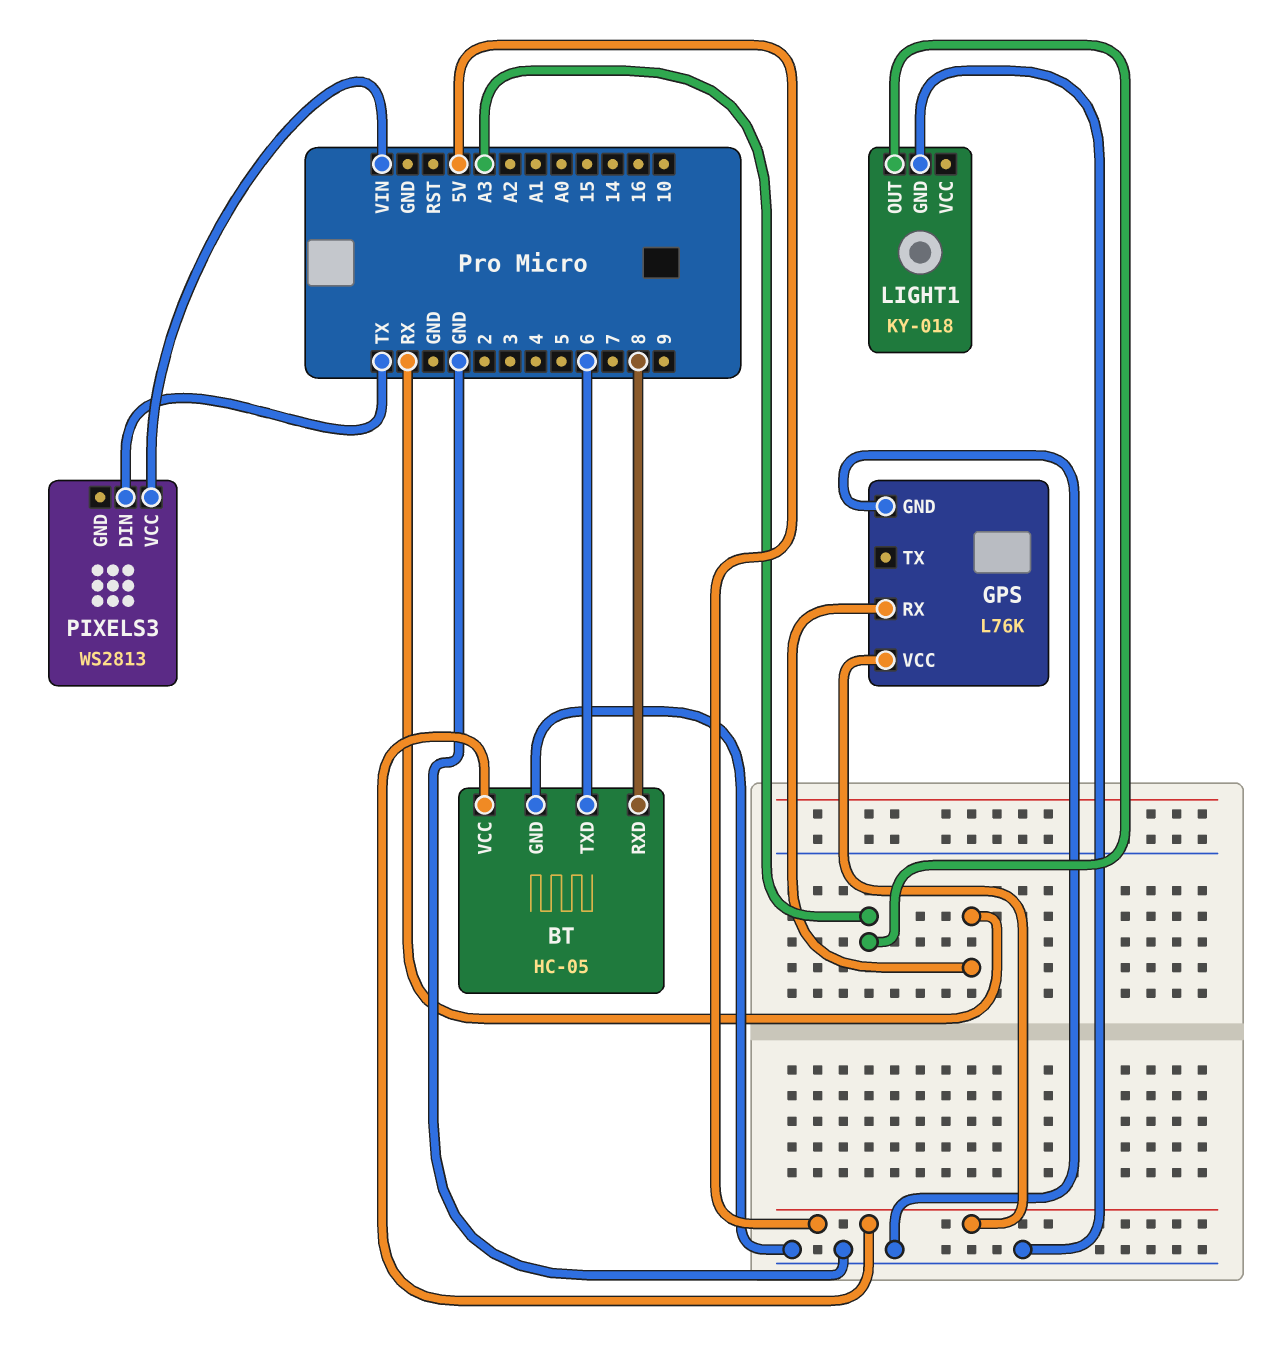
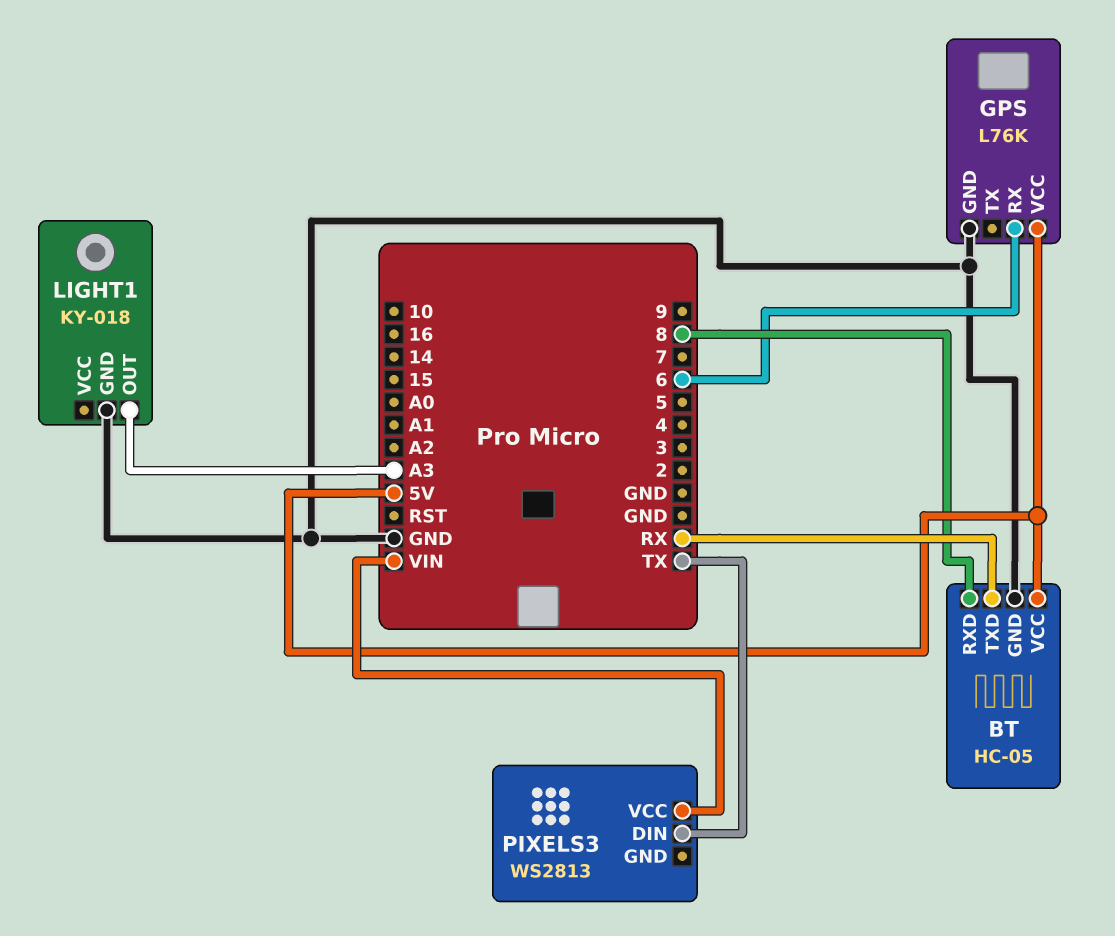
BT pin TXD: 6 -> RX
GPS pin RX: RX -> 6

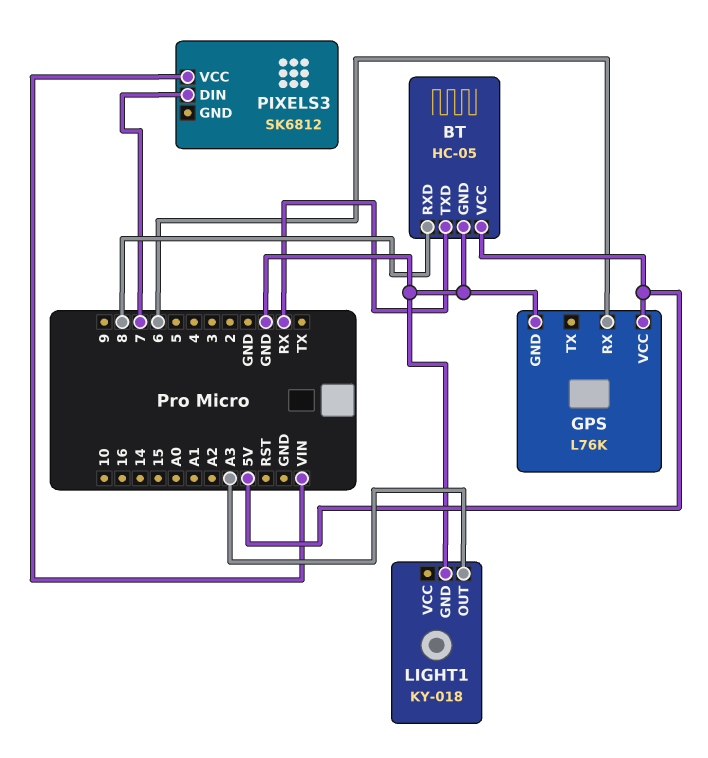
PIXELS3: WS2813 -> SK6812
PIXELS3 pin DIN: TX -> 7

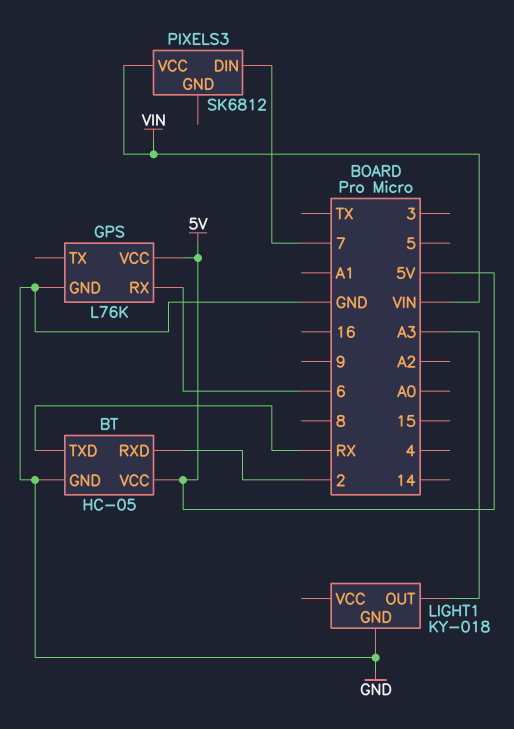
BT pin RXD: 8 -> 2

